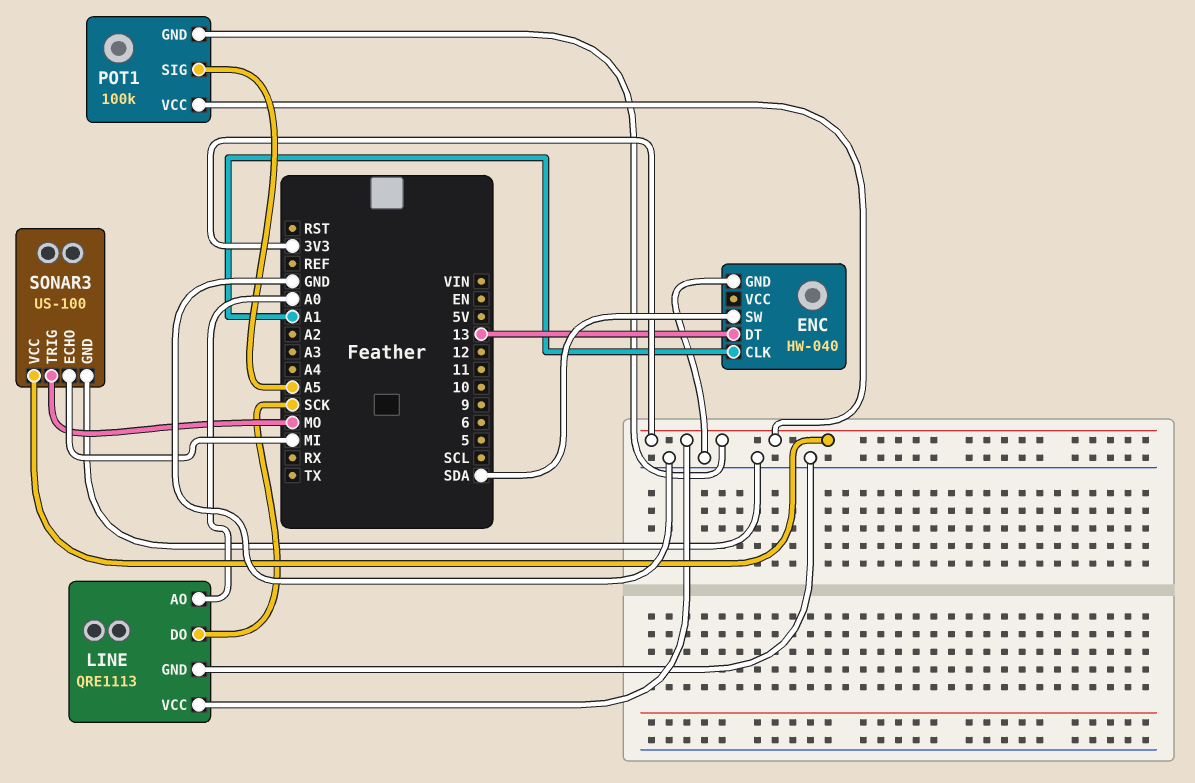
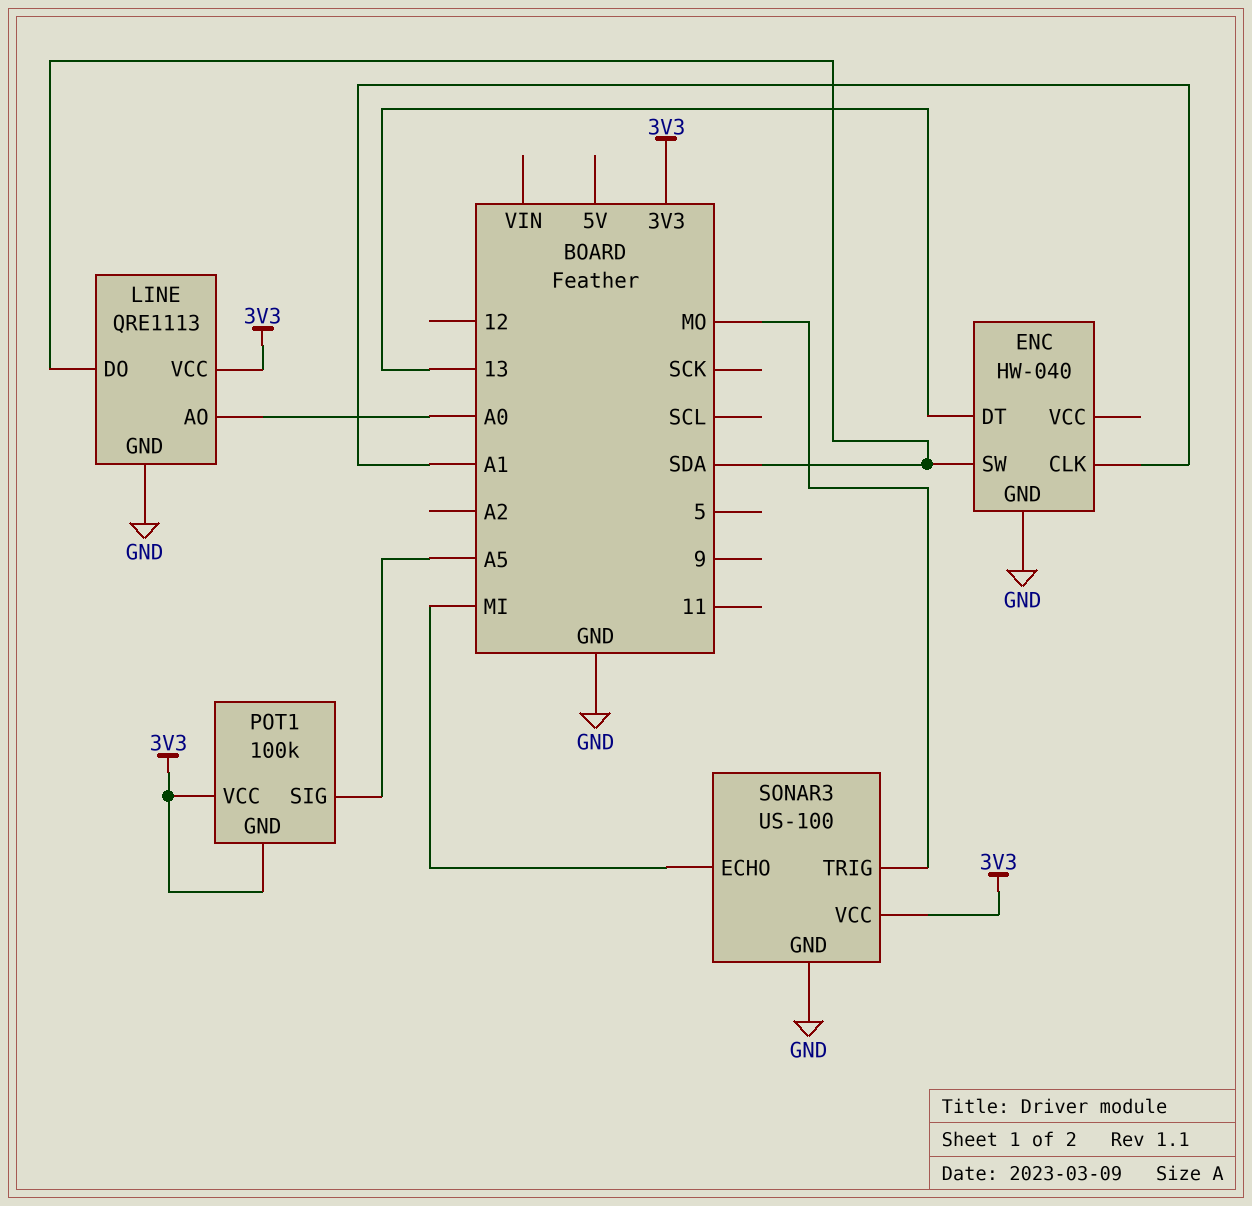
LINE pin DO: SCK -> SDA

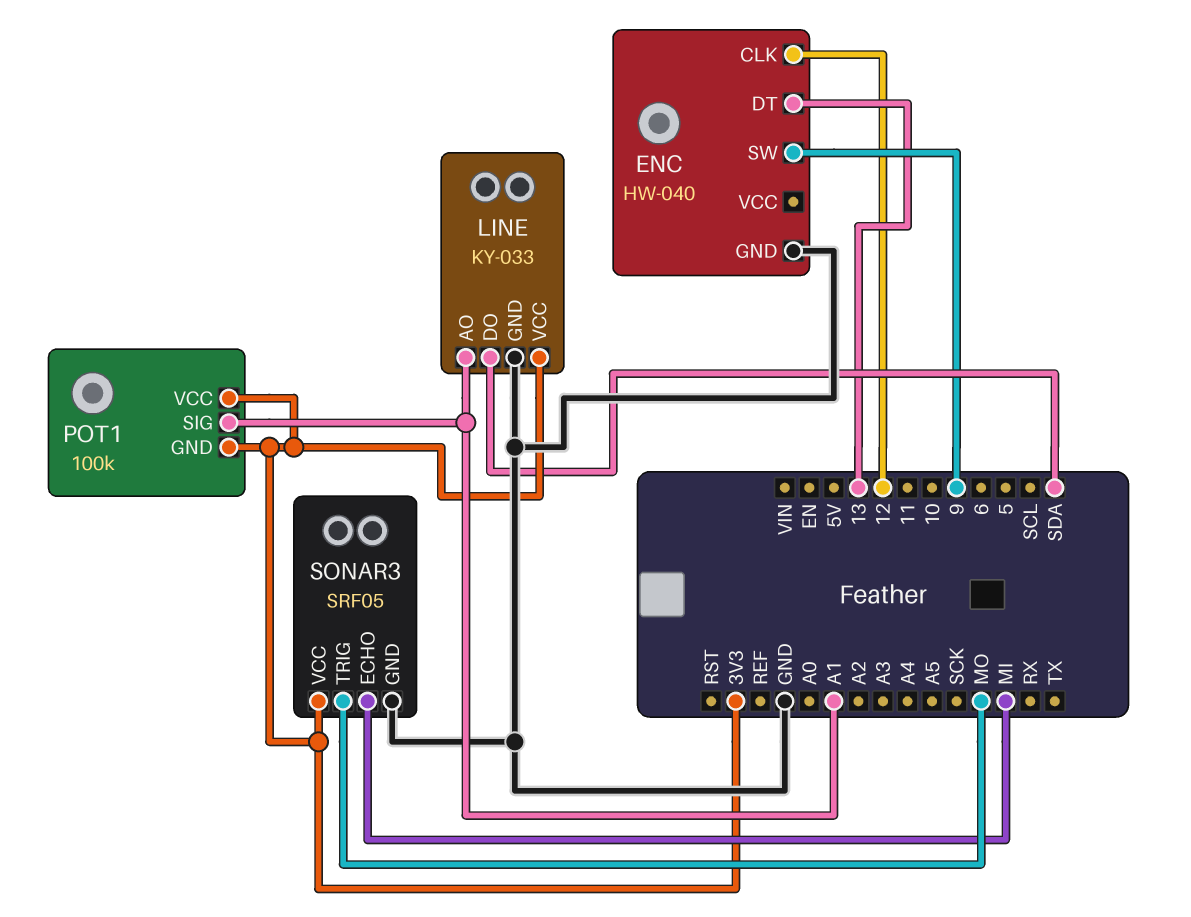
ENC pin CLK: A1 -> 12
ENC pin SW: SDA -> 9
LINE: QRE1113 -> KY-033
LINE pin AO: A0 -> A1
POT1 pin SIG: A5 -> A1
SONAR3: US-100 -> SRF05

